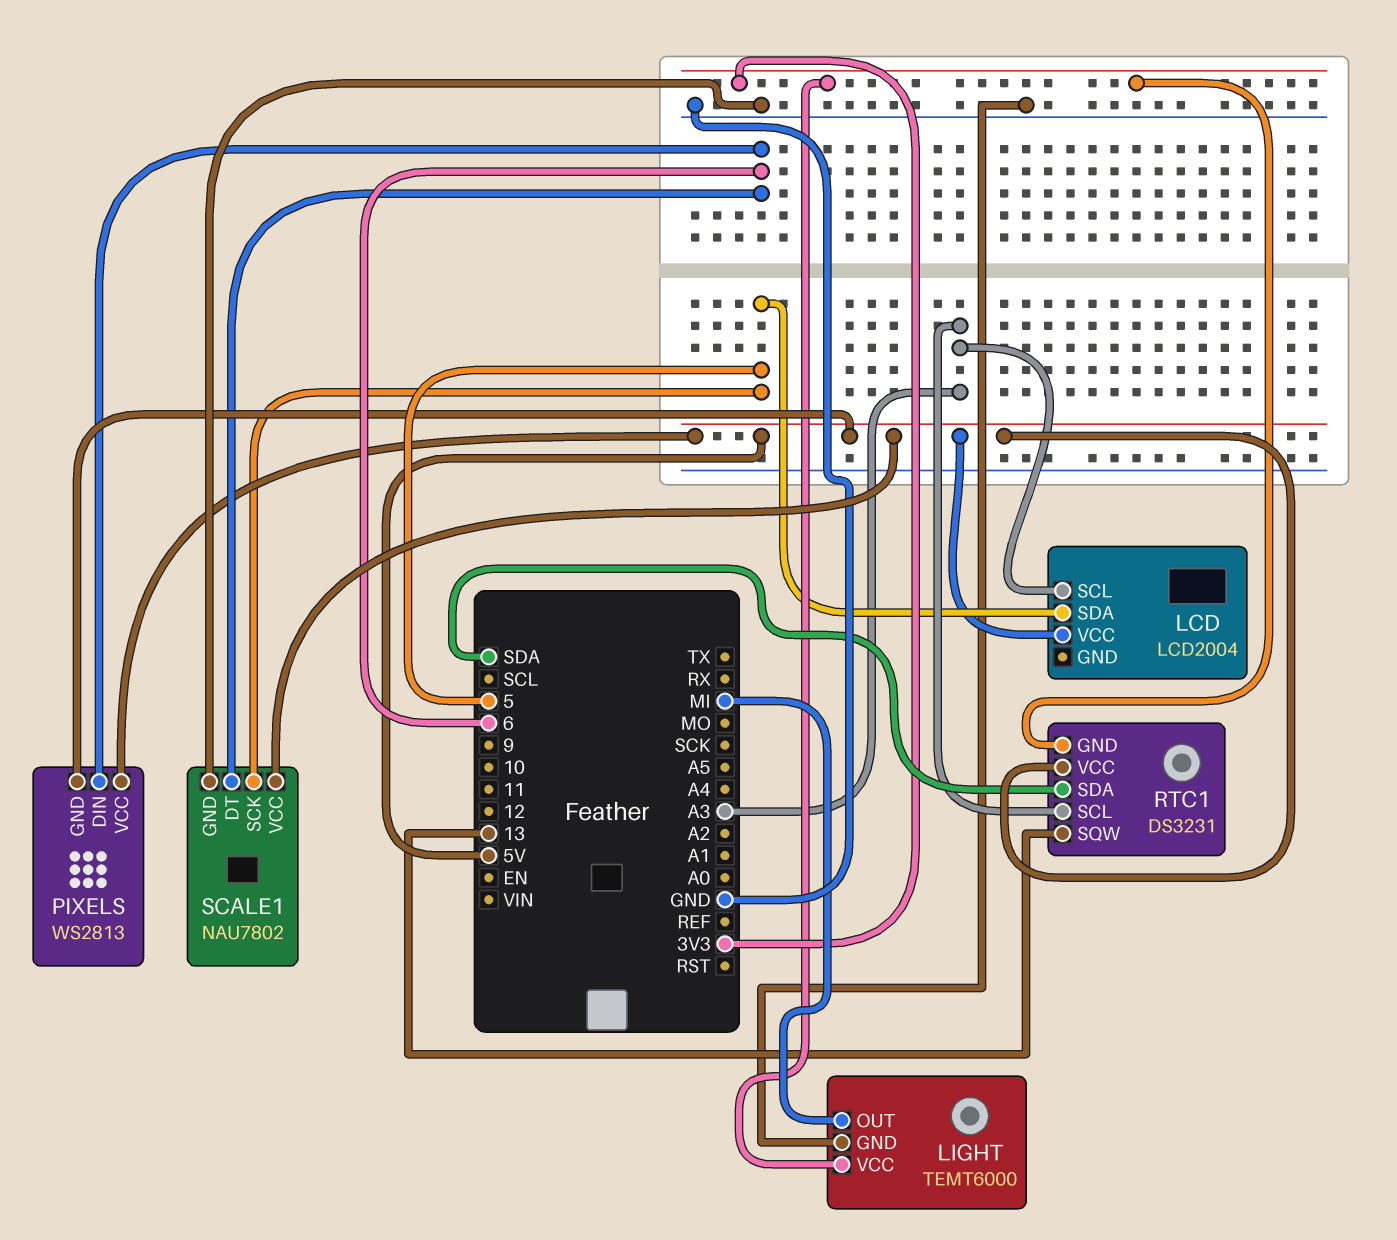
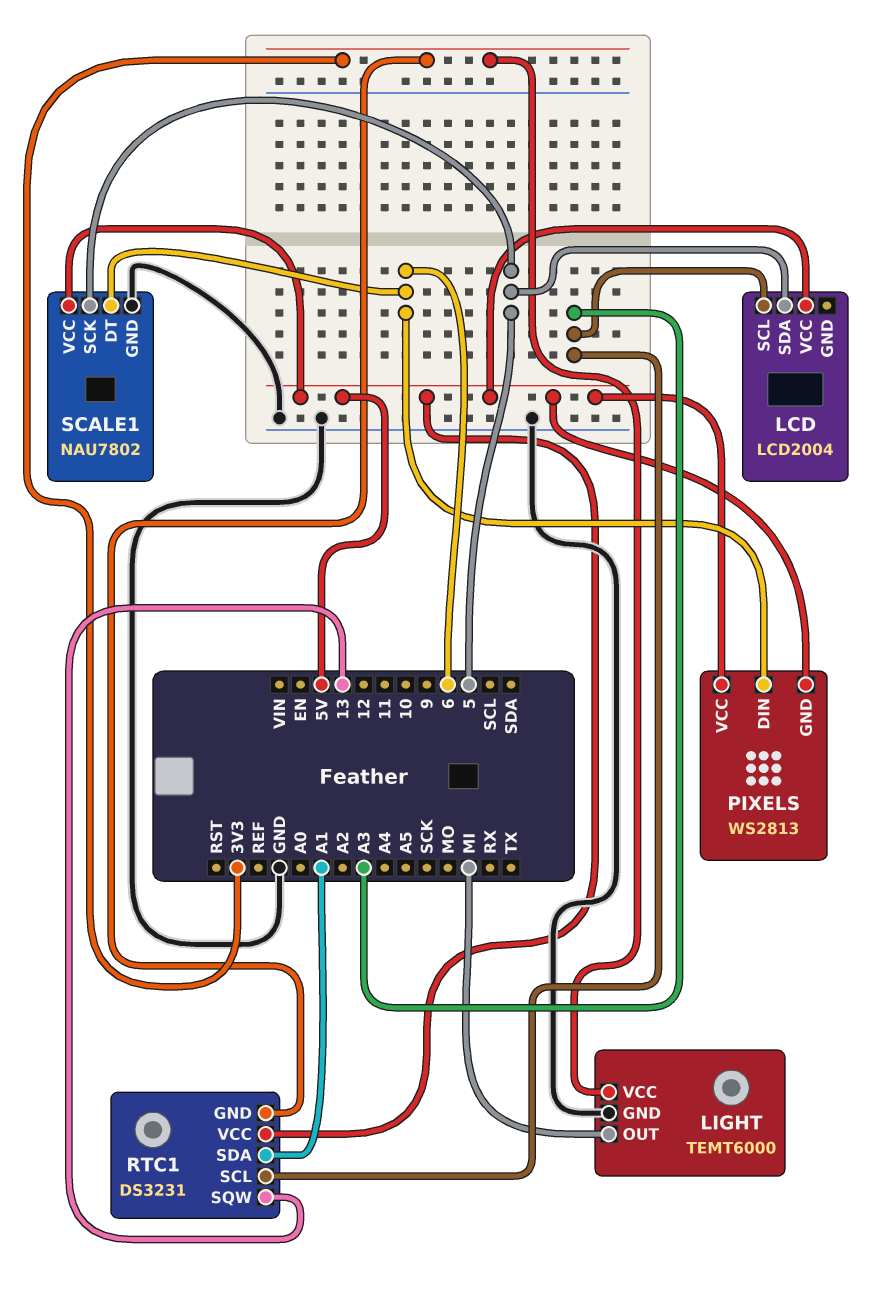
RTC1 pin SDA: SDA -> A1

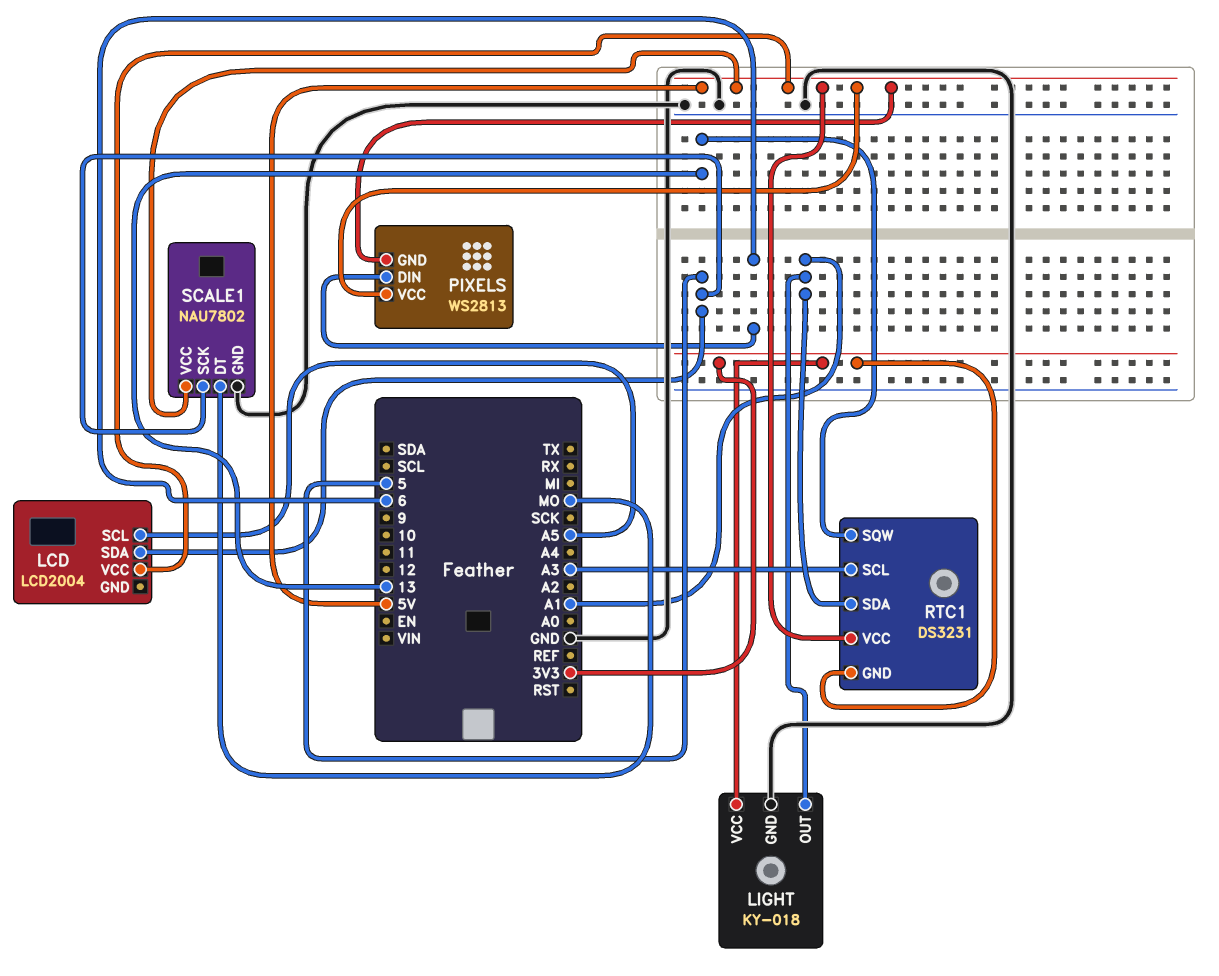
LCD pin SCL: A3 -> A5
LIGHT: TEMT6000 -> KY-018
LIGHT pin OUT: MI -> A1
SCALE1 pin DT: 6 -> MO

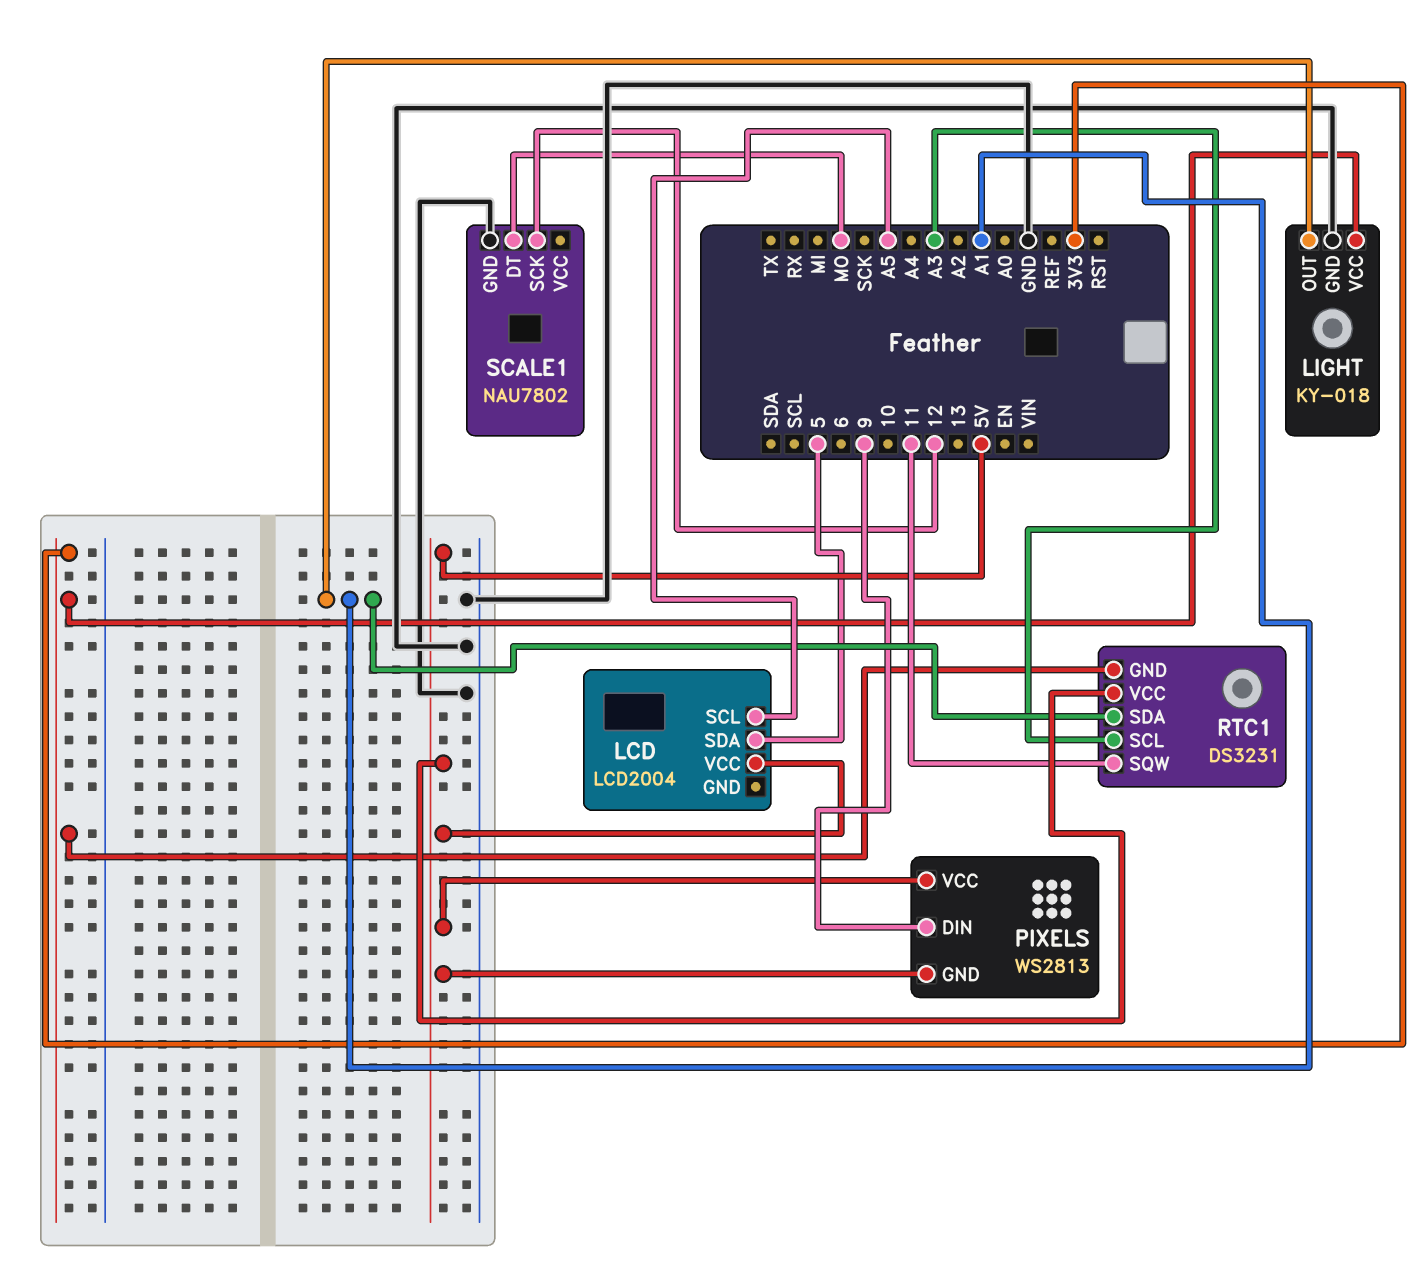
PIXELS pin DIN: 6 -> 9
RTC1 pin SQW: 13 -> 11
SCALE1 pin SCK: 5 -> 12
SCALE1 pin VCC: 5V -> none

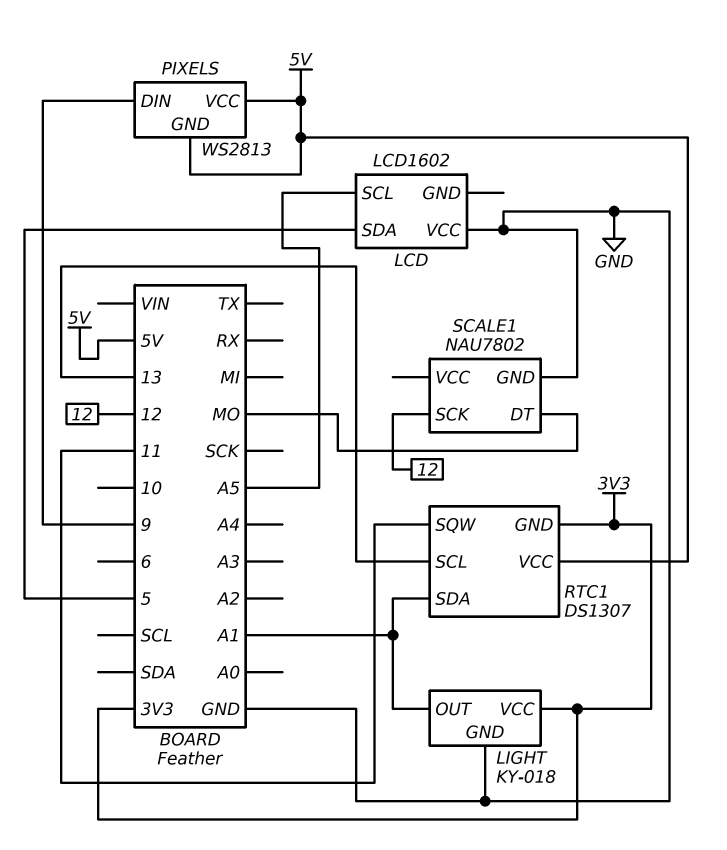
LCD: LCD2004 -> LCD1602
LCD pin VCC: 5V -> GND
RTC1: DS3231 -> DS1307
RTC1 pin SCL: A3 -> 13

